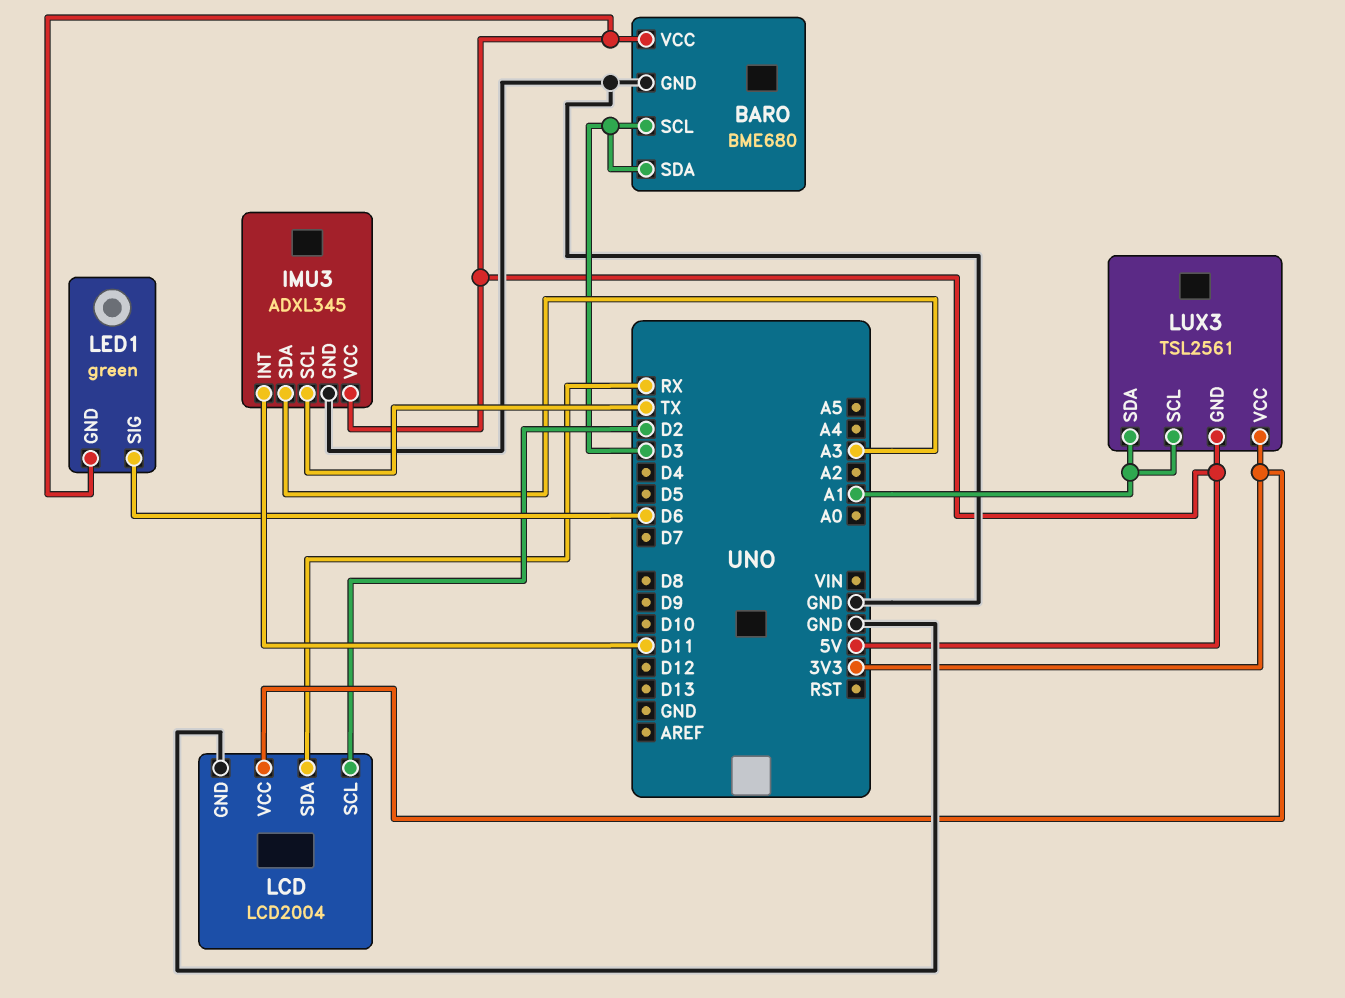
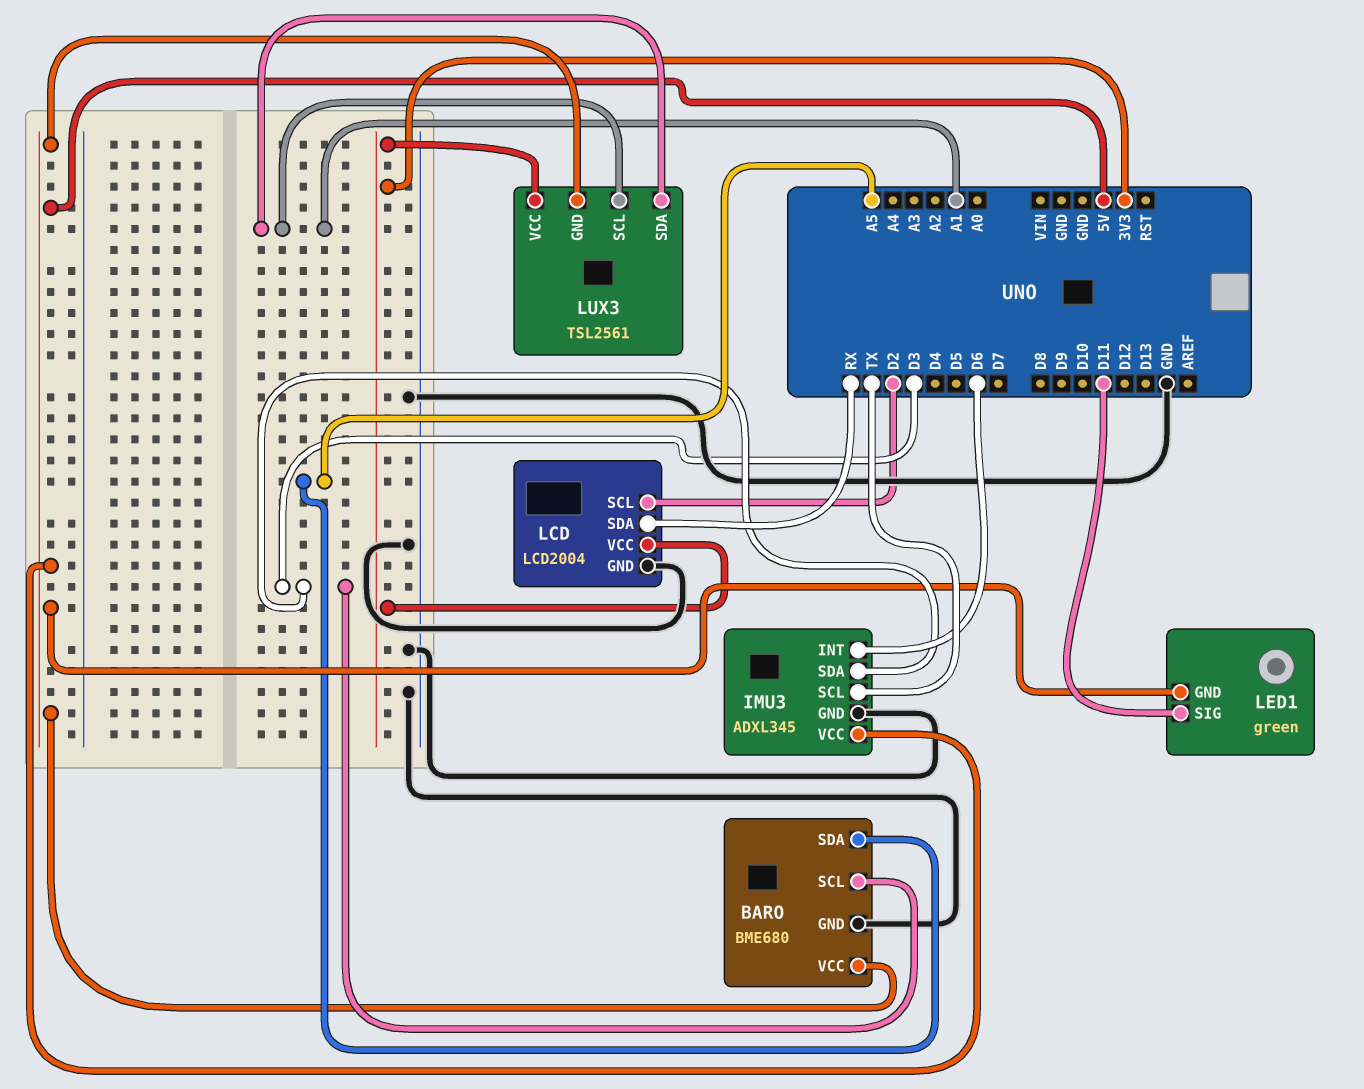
BARO pin SDA: D3 -> A5
IMU3 pin INT: D11 -> D6
IMU3 pin SDA: A3 -> D3
LED1 pin SIG: D6 -> D11

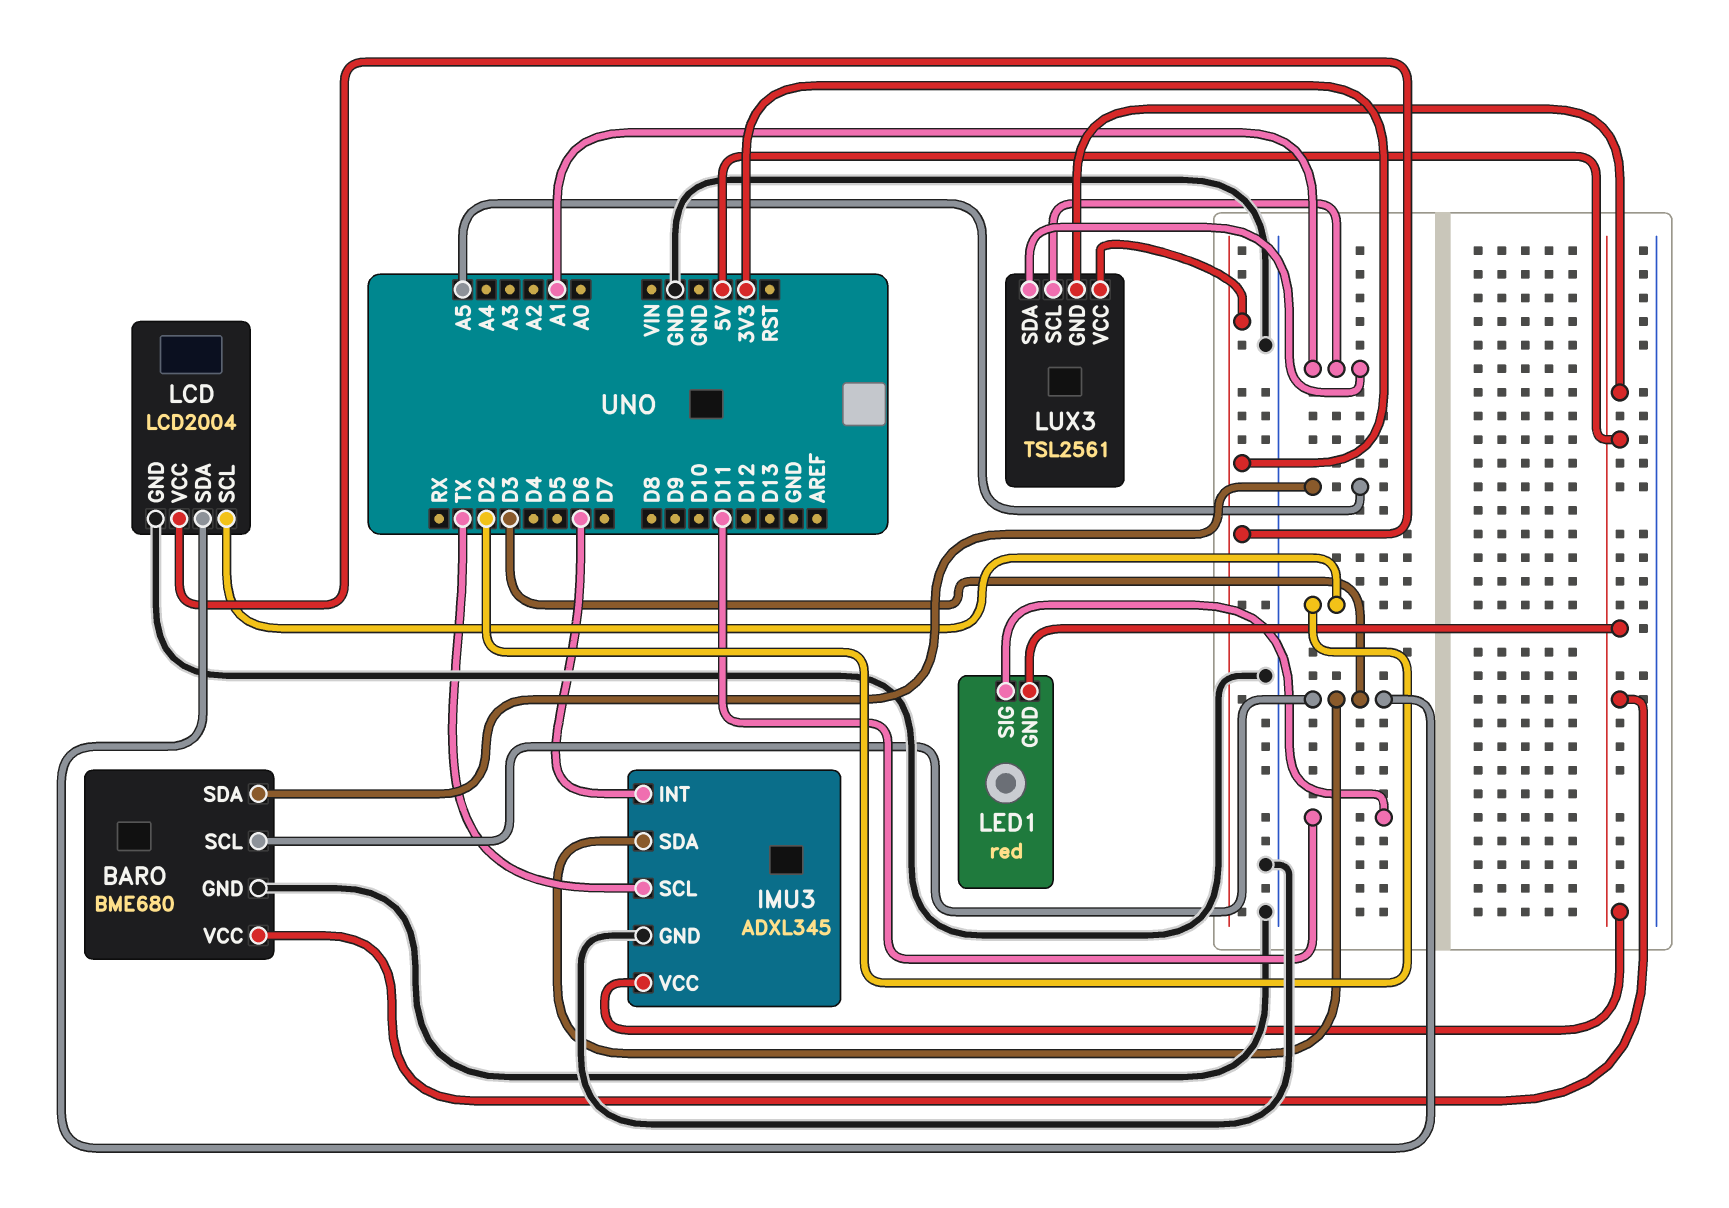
LCD pin SDA: RX -> D3
LED1: green -> red

